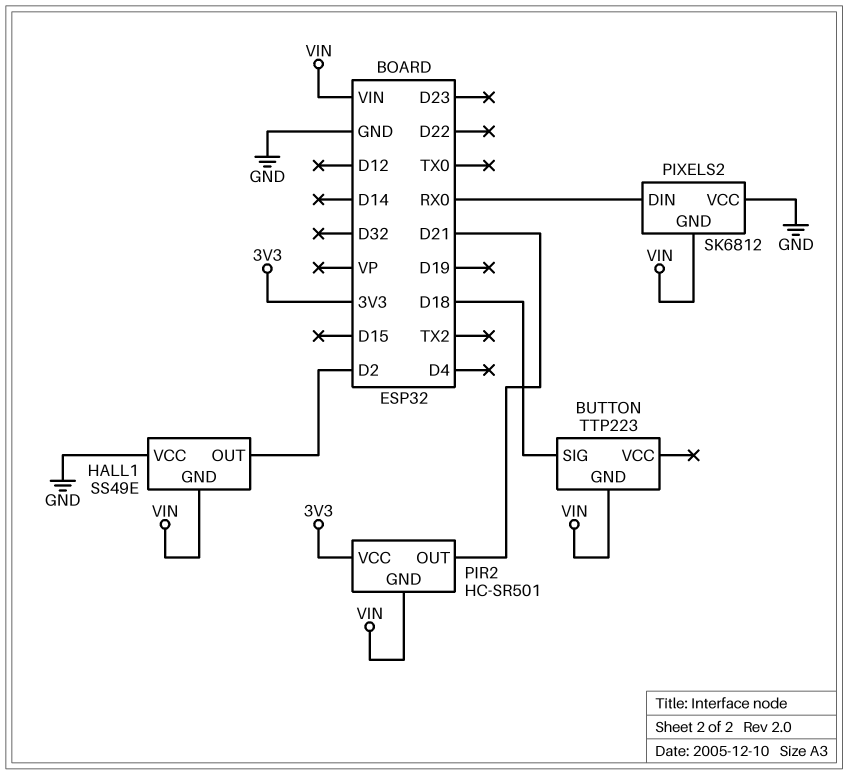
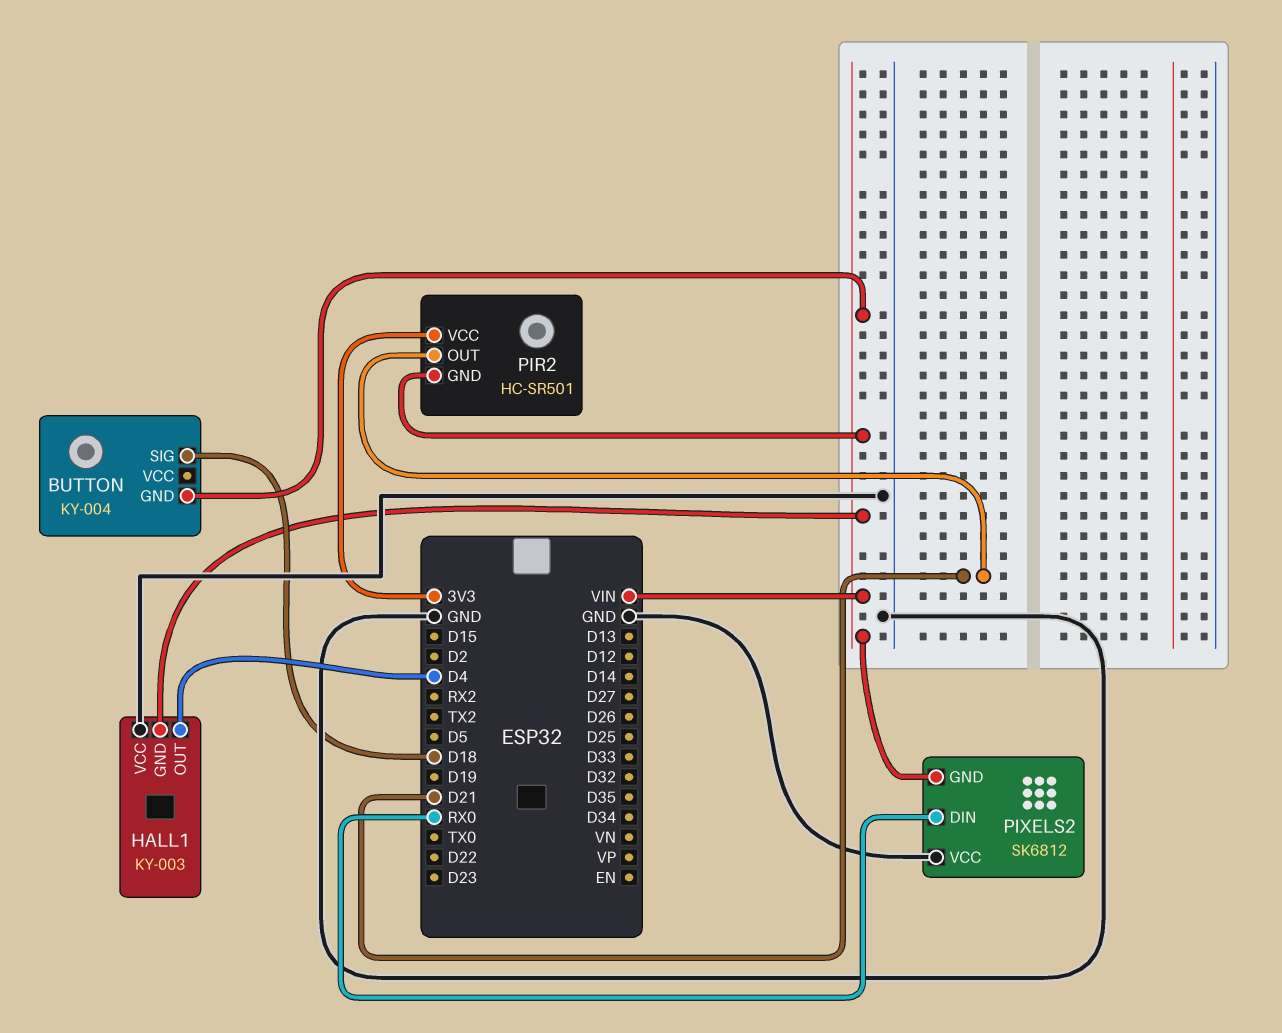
BUTTON: TTP223 -> KY-004
HALL1: SS49E -> KY-003
HALL1 pin OUT: D2 -> D4

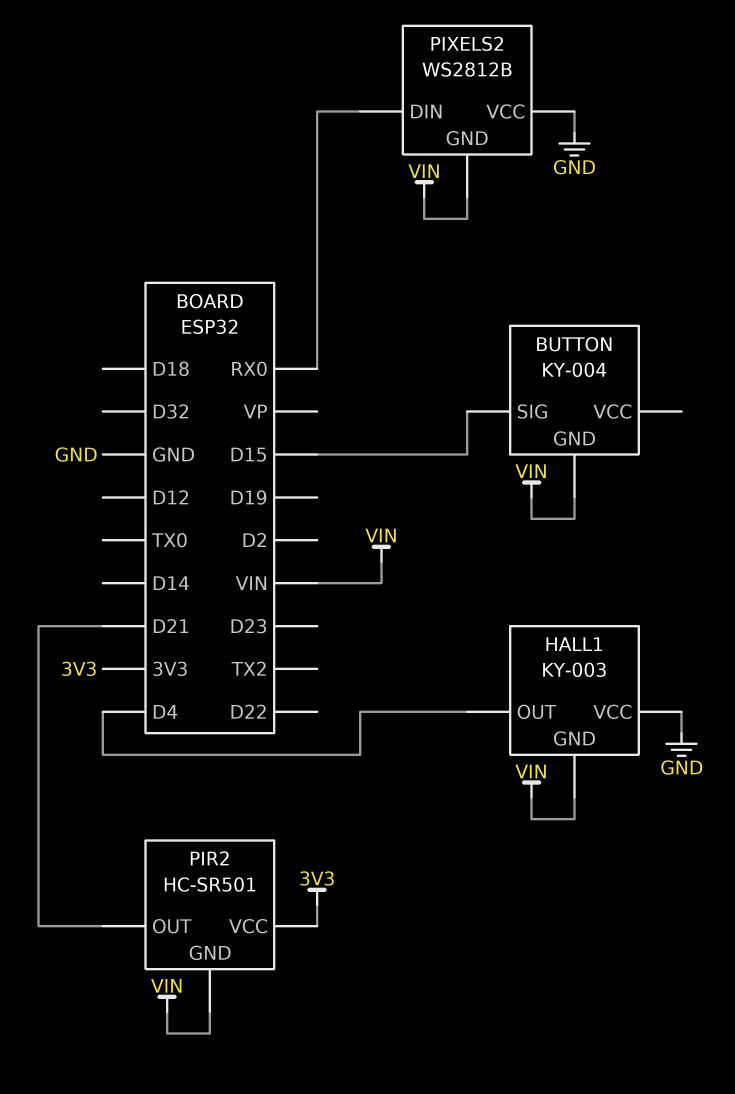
BUTTON pin SIG: D18 -> D15
PIXELS2: SK6812 -> WS2812B

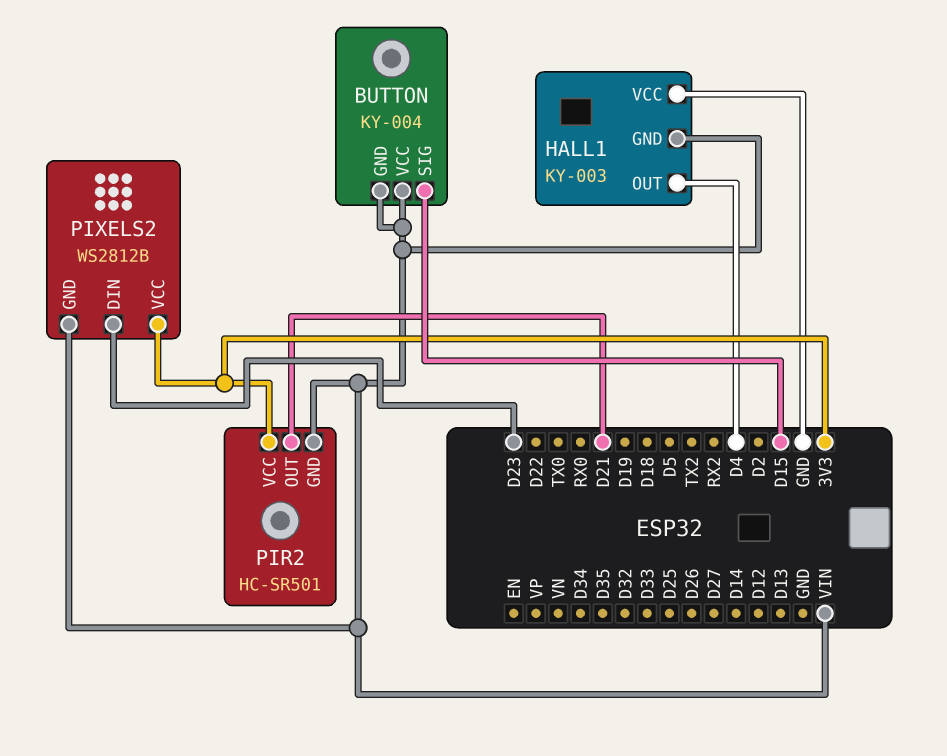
BUTTON pin VCC: none -> VIN
PIXELS2 pin DIN: RX0 -> D23
PIXELS2 pin VCC: GND -> 3V3

